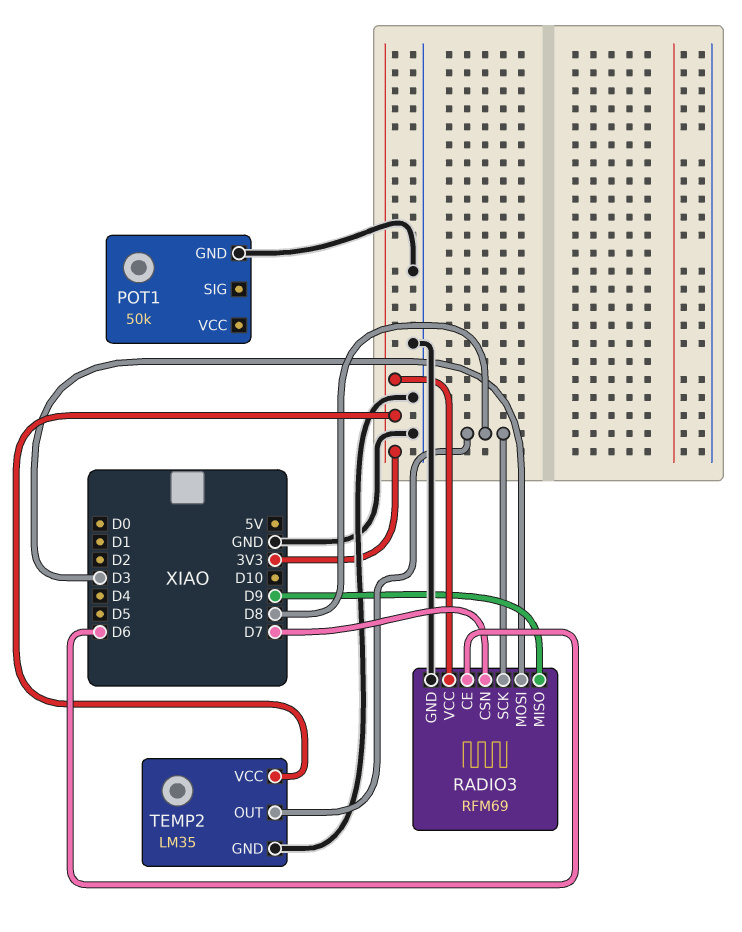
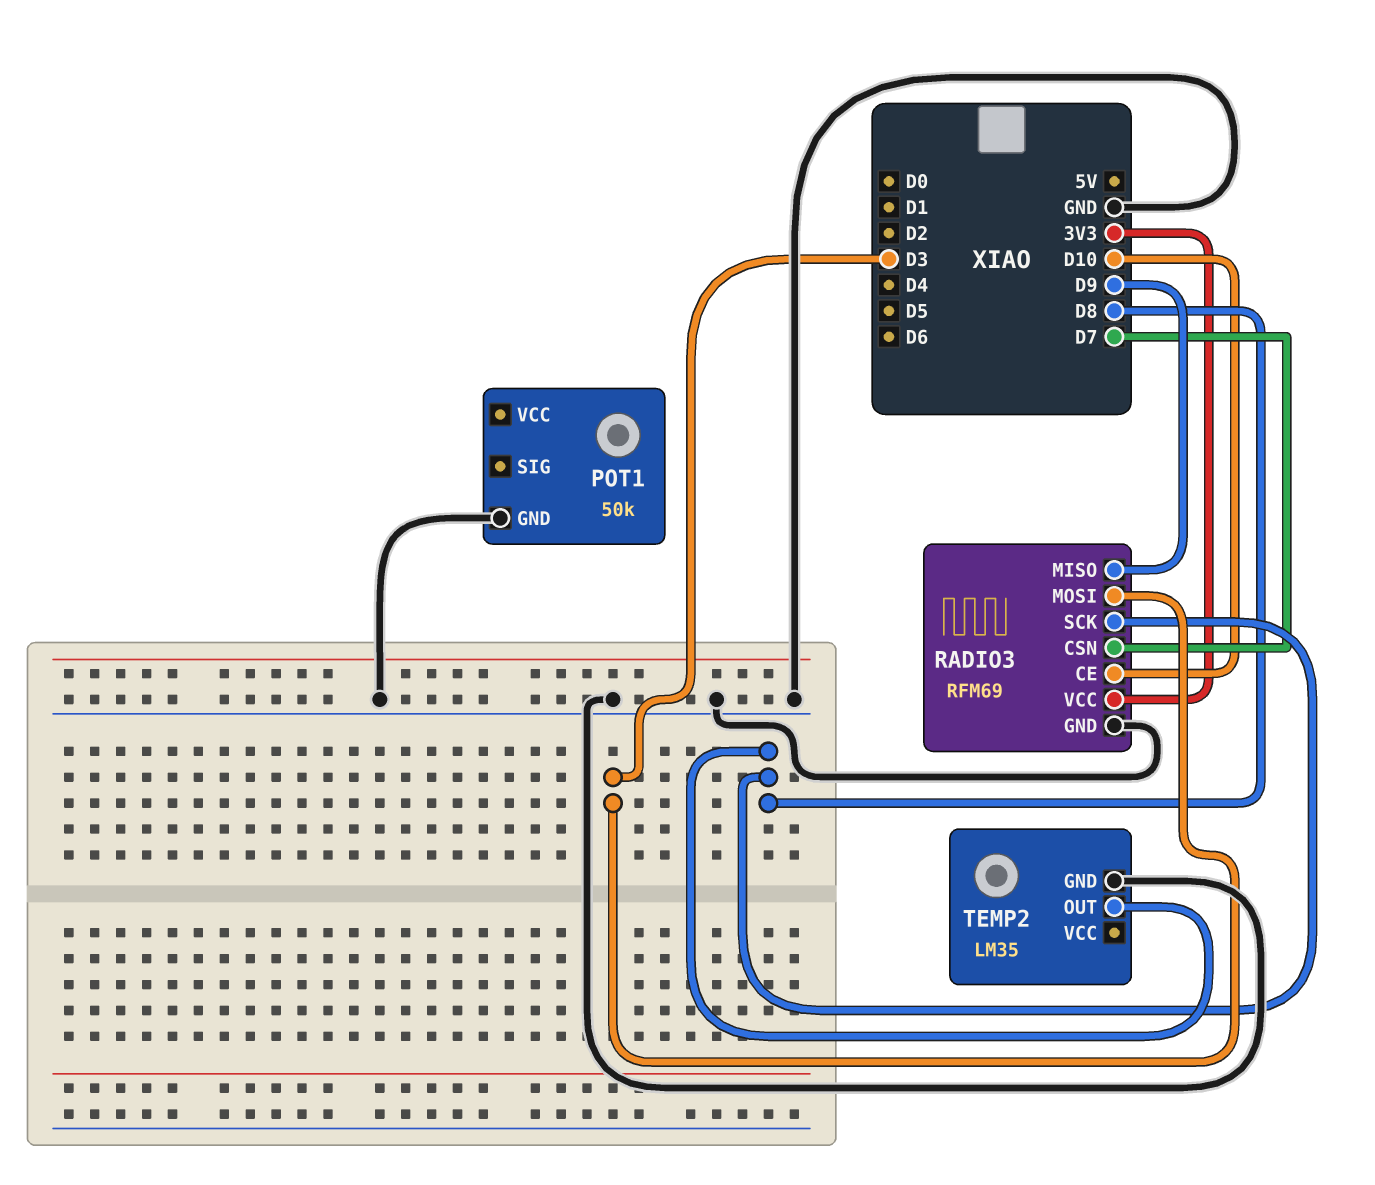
RADIO3 pin CE: D6 -> D10
TEMP2 pin VCC: 3V3 -> none

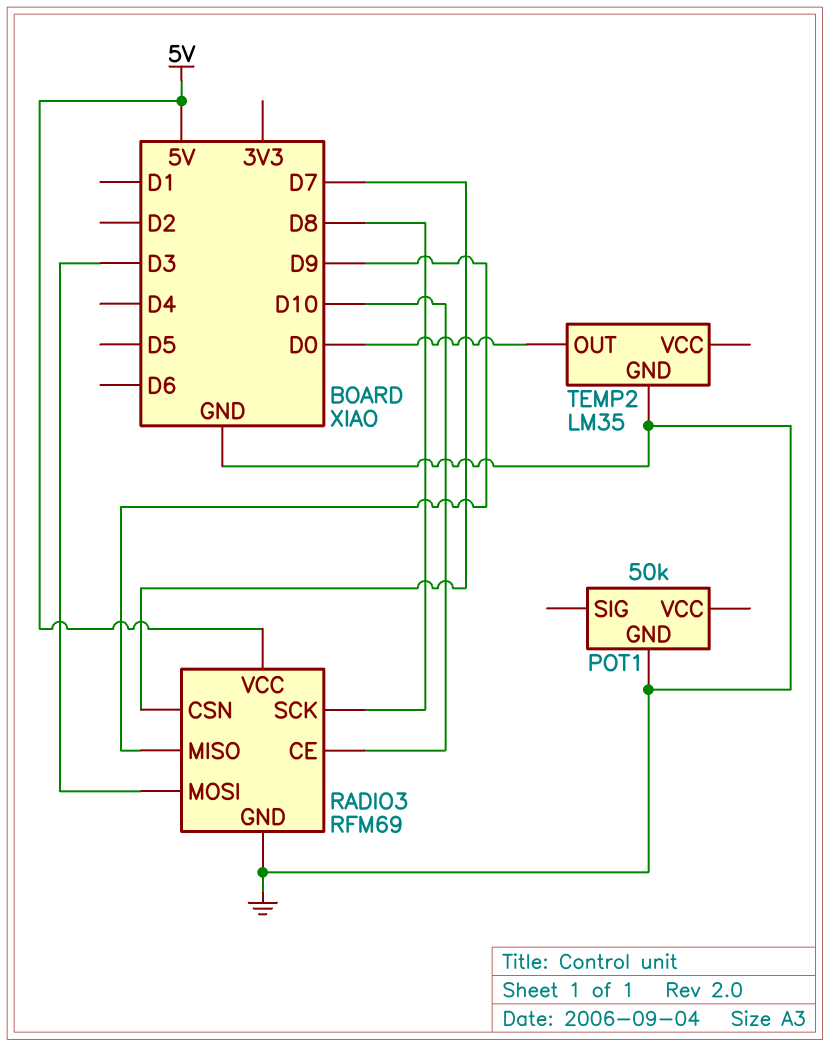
RADIO3 pin VCC: 3V3 -> 5V
TEMP2 pin OUT: D8 -> D0

